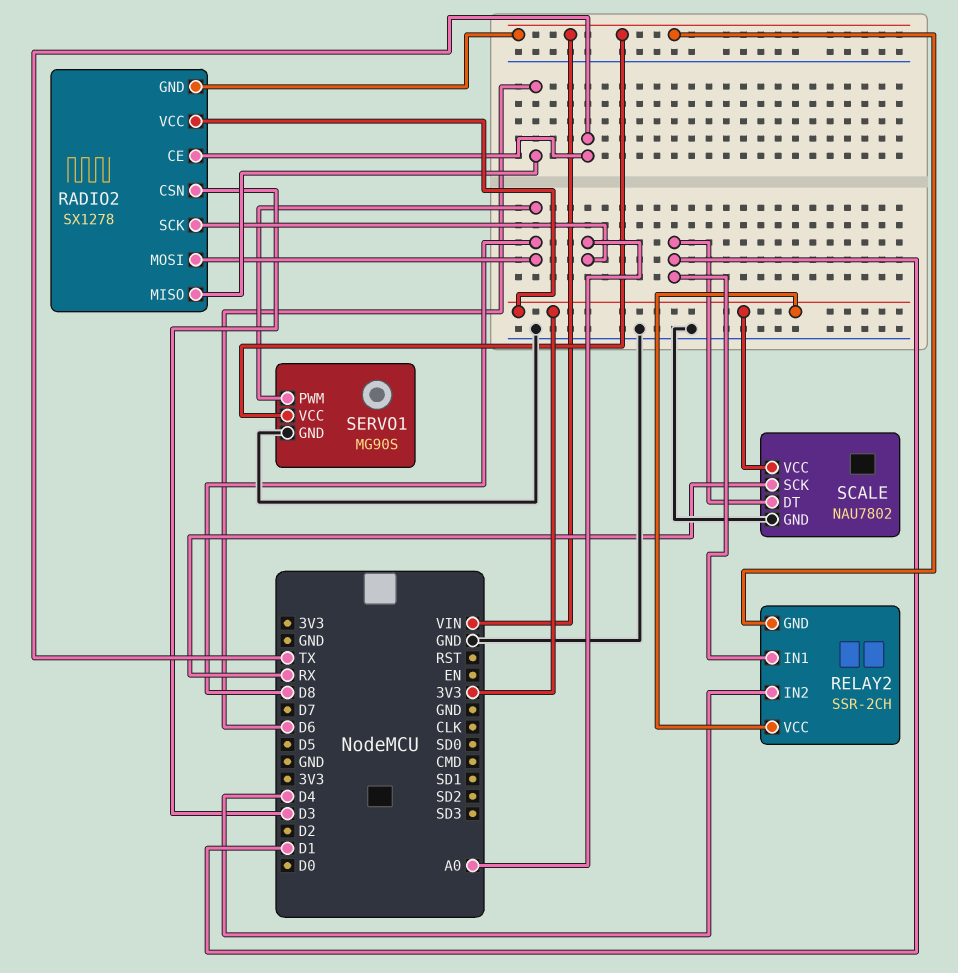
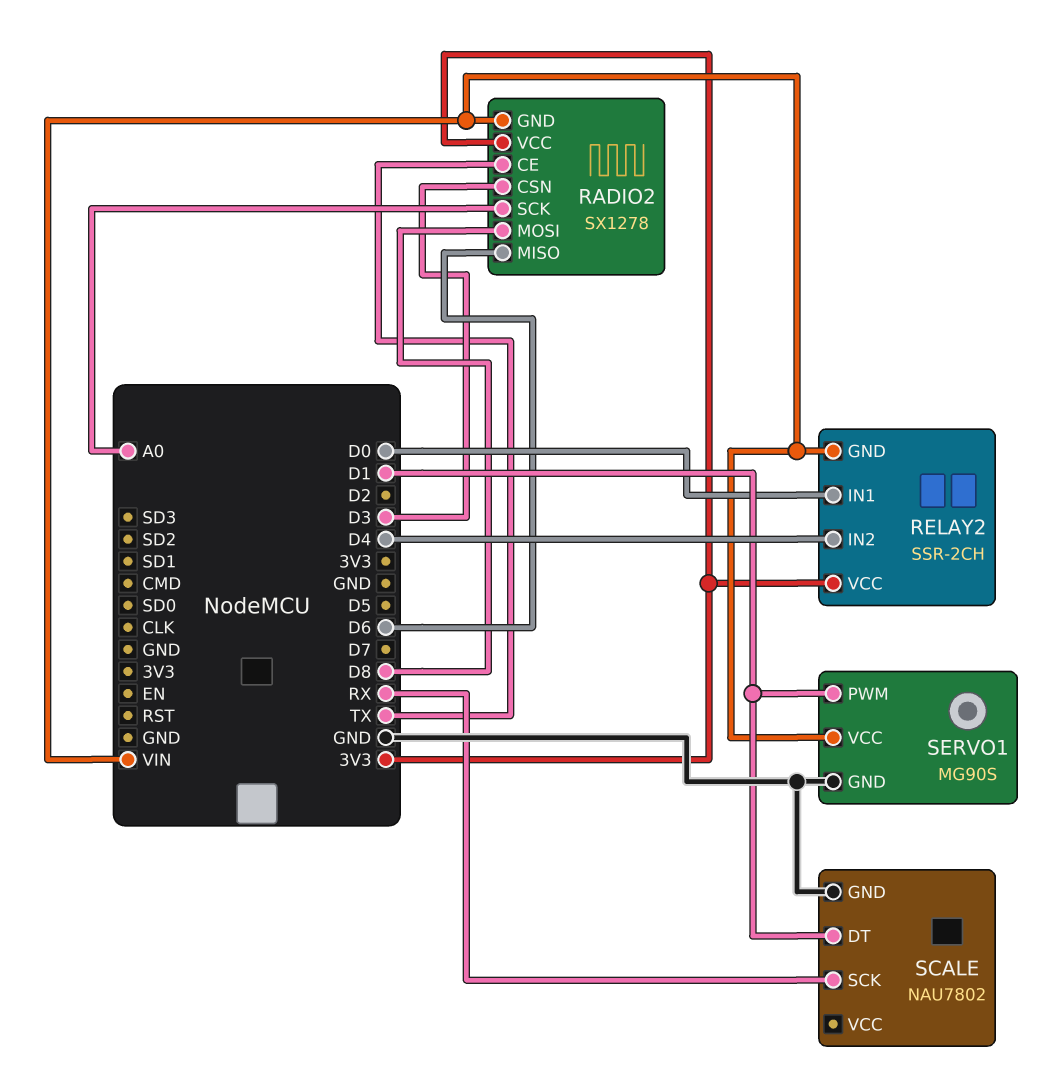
RELAY2 pin IN1: D1 -> D0
SCALE pin VCC: 3V3 -> none
SERVO1 pin PWM: D8 -> D1

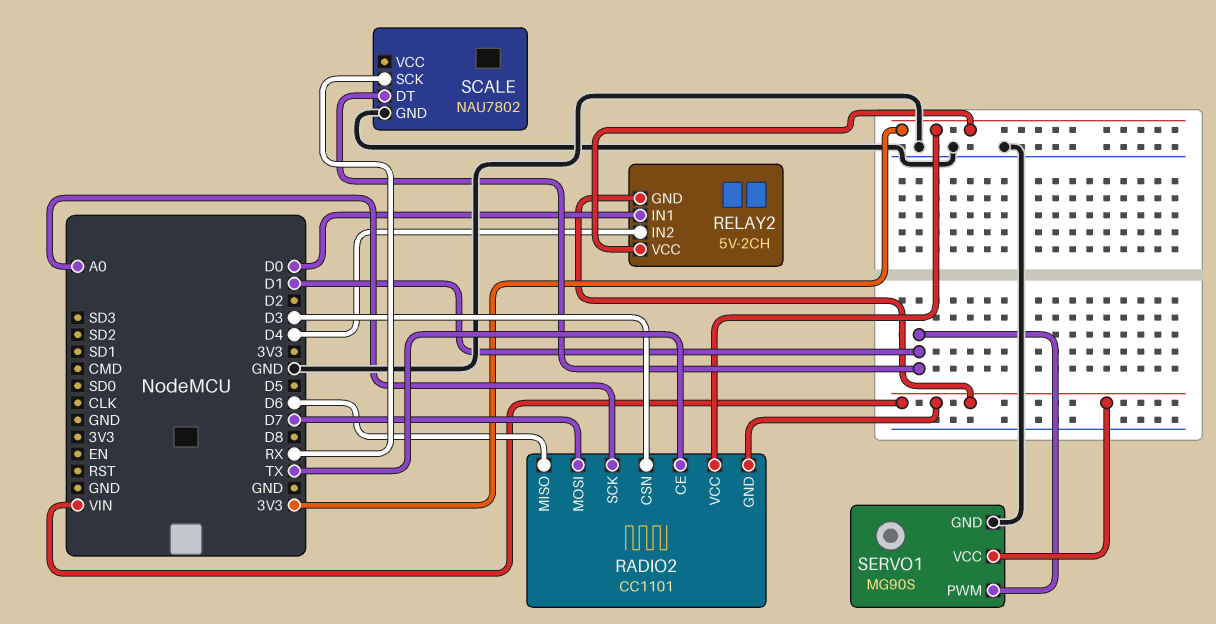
RADIO2: SX1278 -> CC1101
RADIO2 pin MOSI: D8 -> D7
RELAY2: SSR-2CH -> 5V-2CH

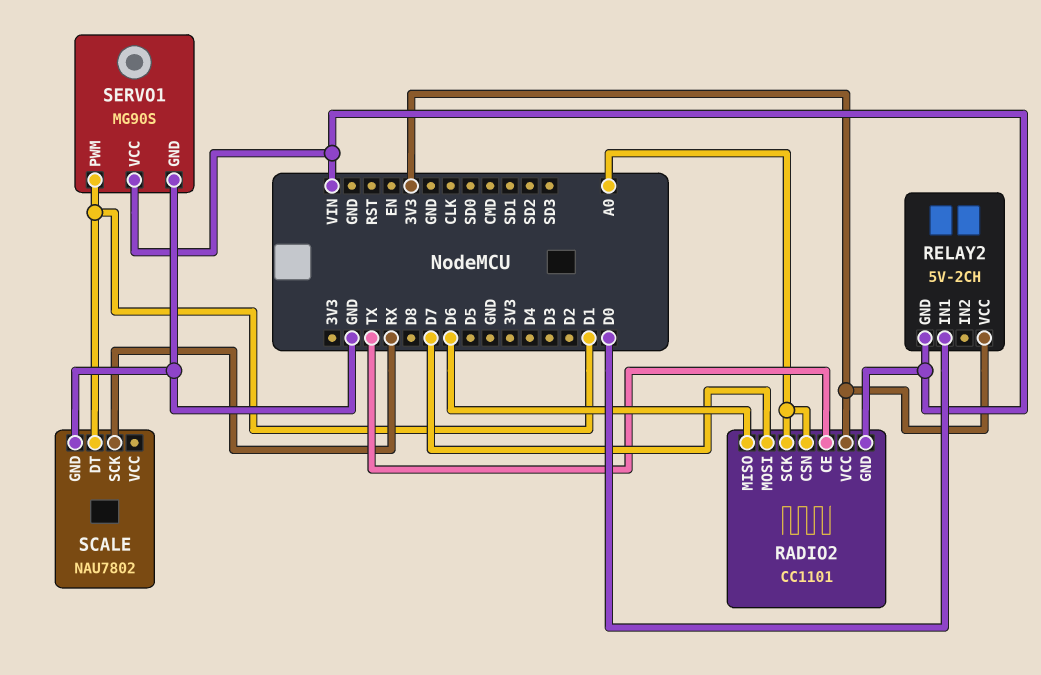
RADIO2 pin CSN: D3 -> A0
RELAY2 pin IN2: D4 -> none

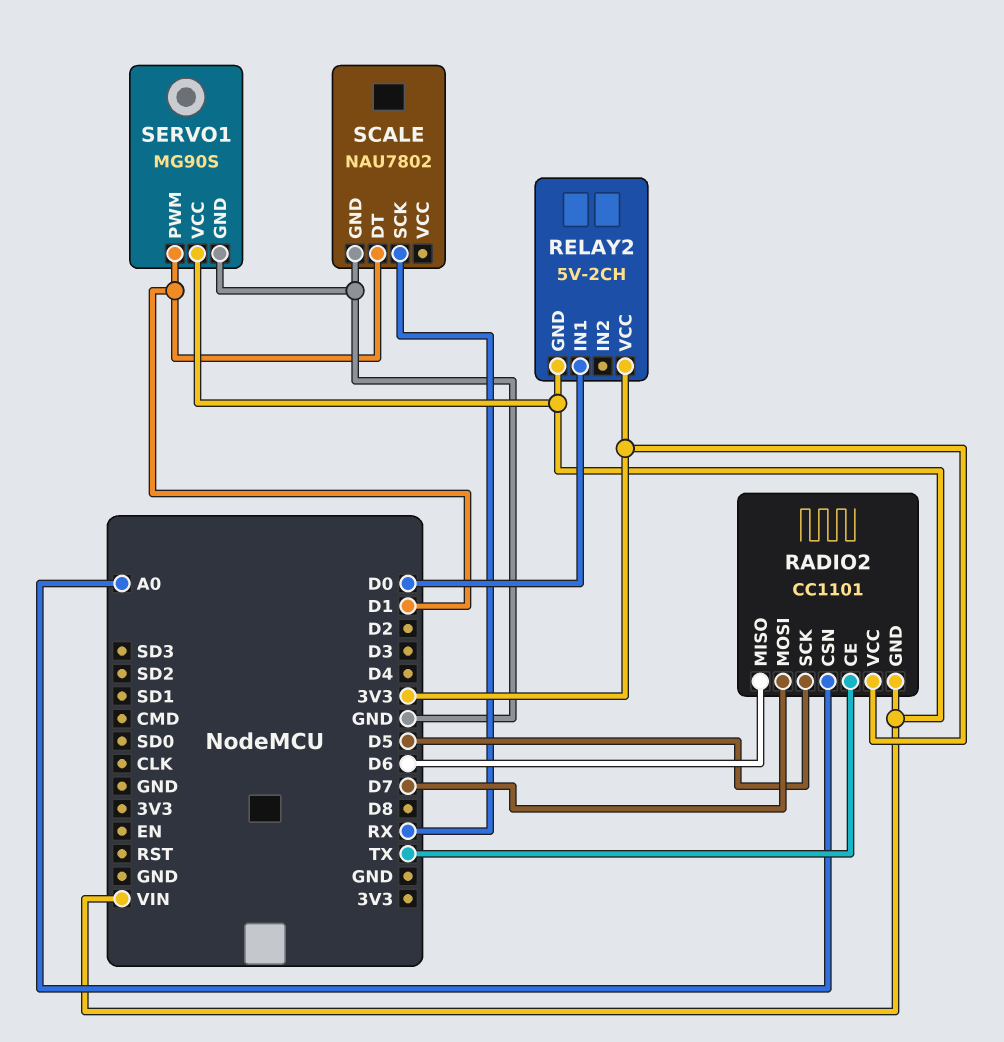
RADIO2 pin SCK: A0 -> D5

